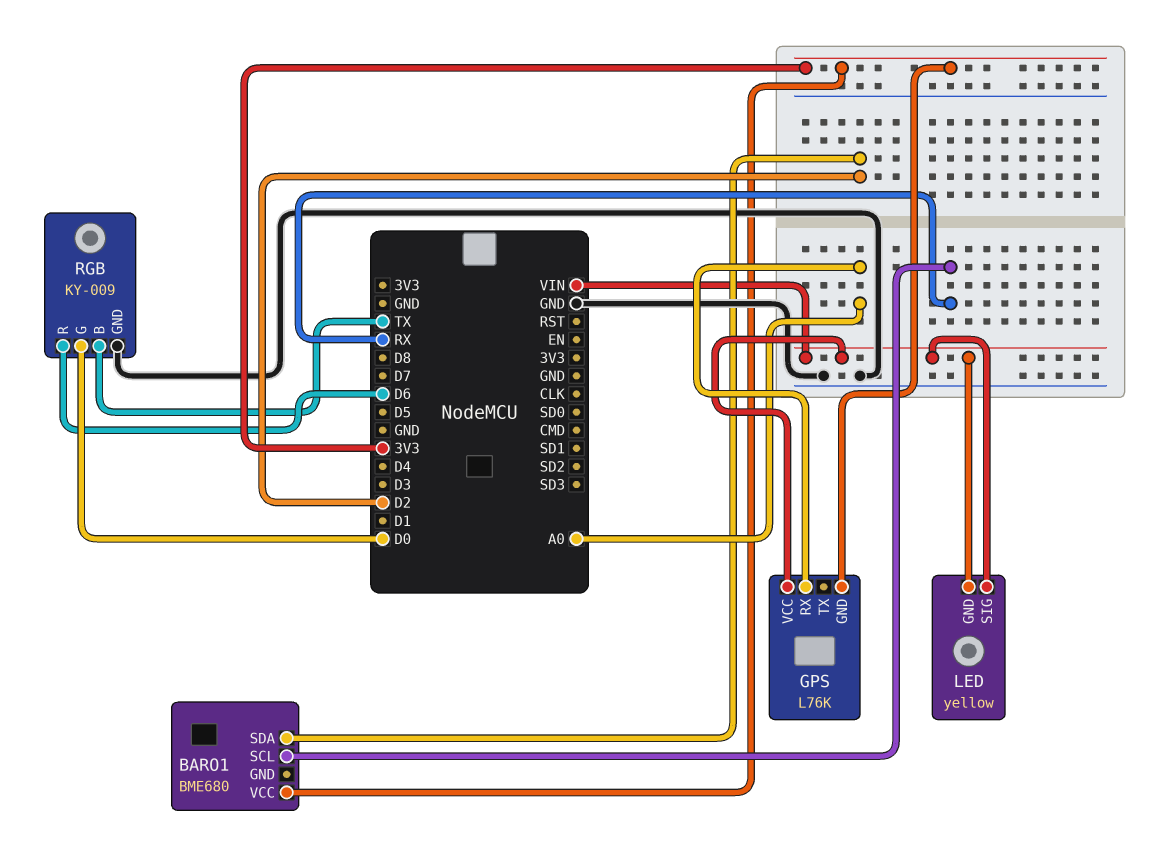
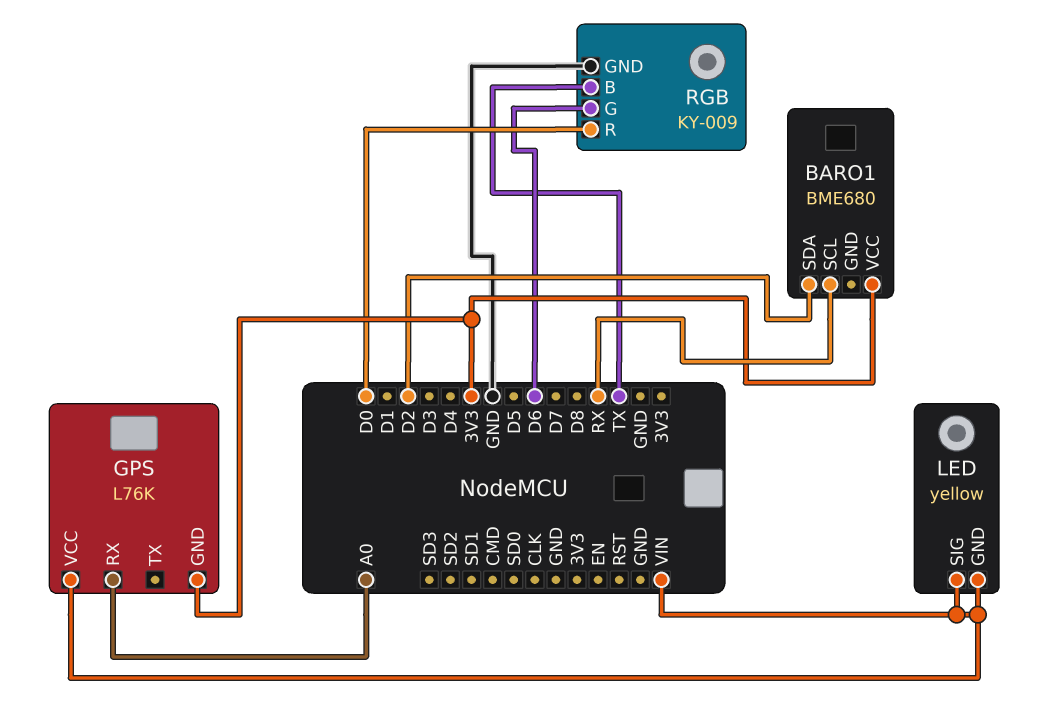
RGB pin G: D0 -> D6
RGB pin R: D6 -> D0

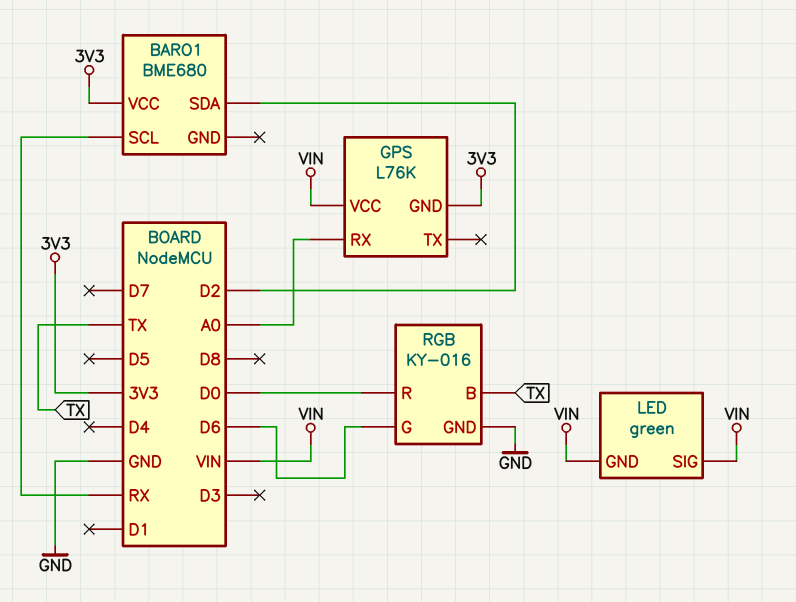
LED: yellow -> green
RGB: KY-009 -> KY-016

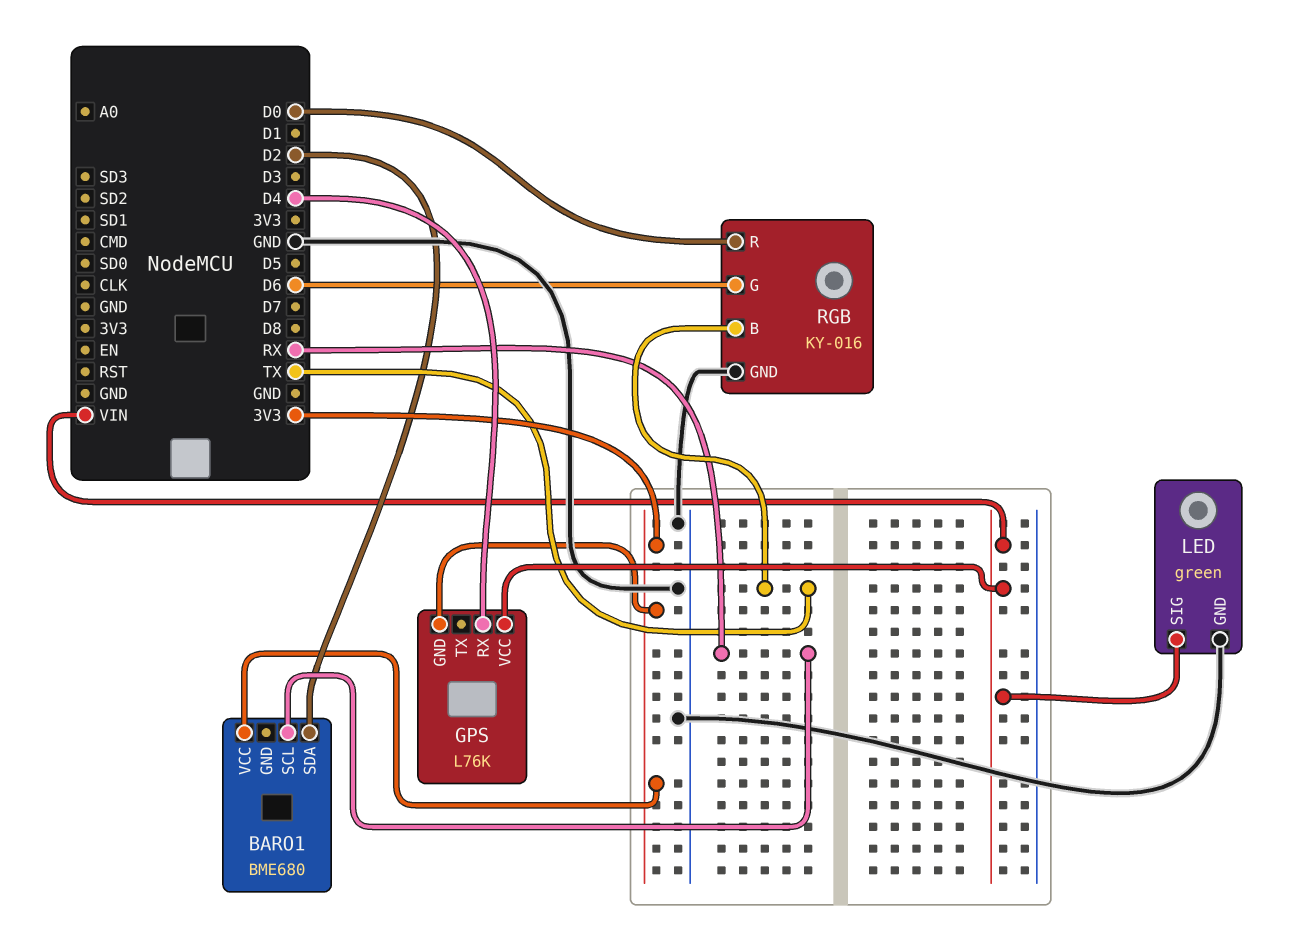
GPS pin RX: A0 -> D4
LED pin GND: VIN -> GND

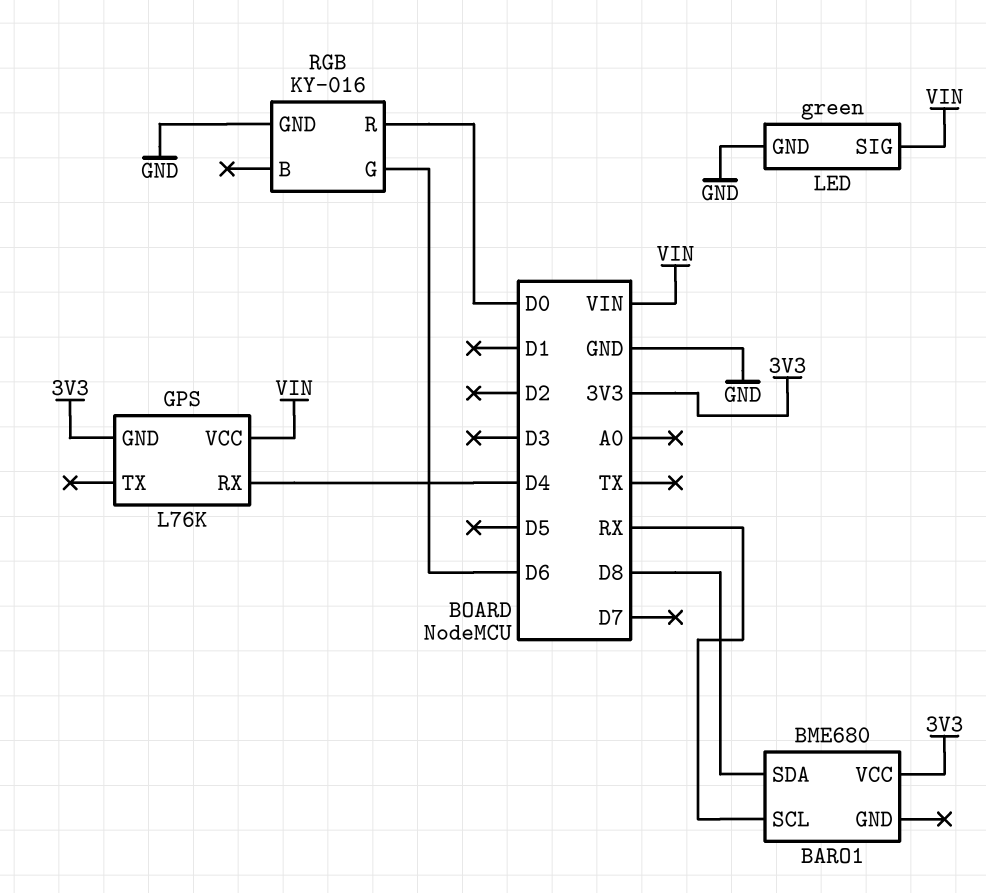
BARO1 pin SDA: D2 -> D8
RGB pin B: TX -> none

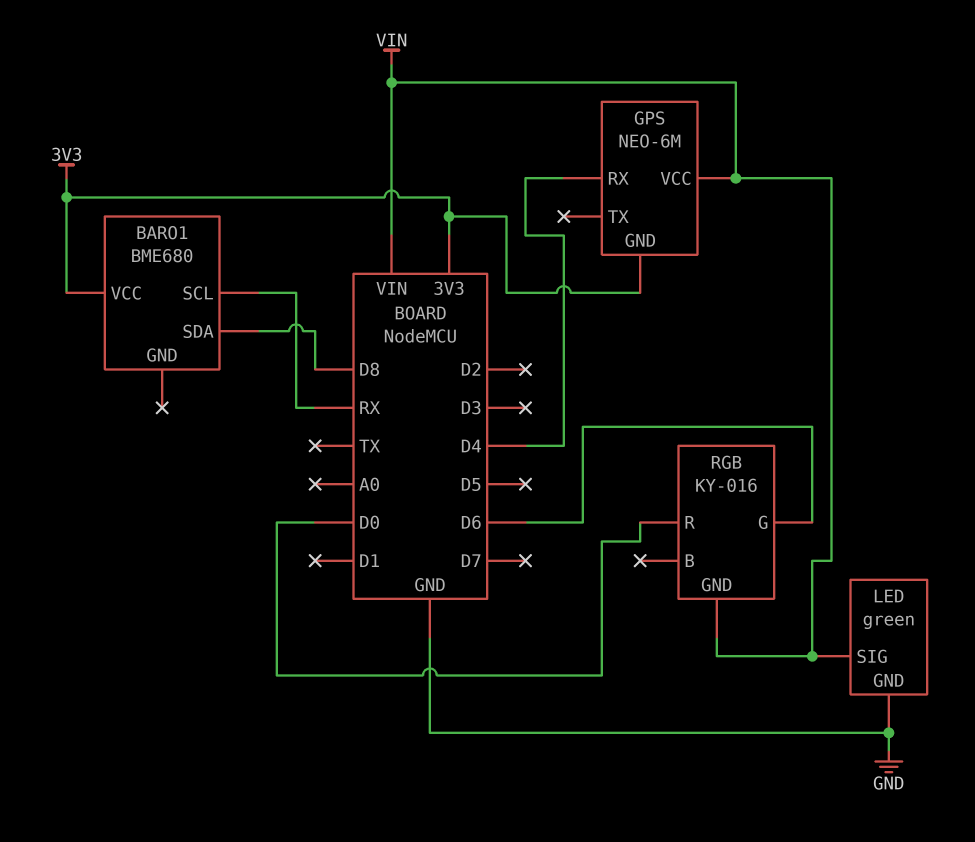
GPS: L76K -> NEO-6M
RGB pin GND: GND -> VIN

